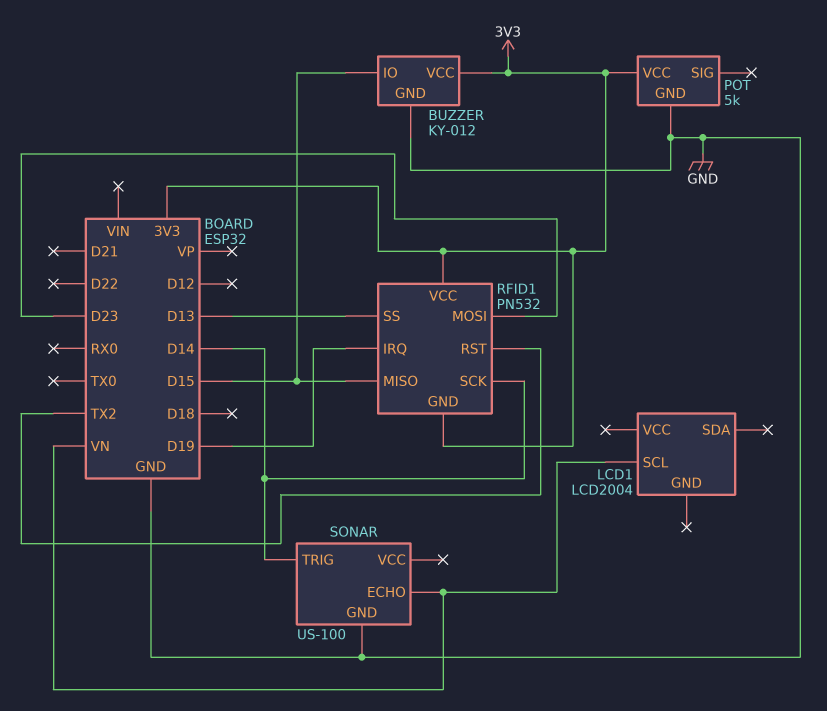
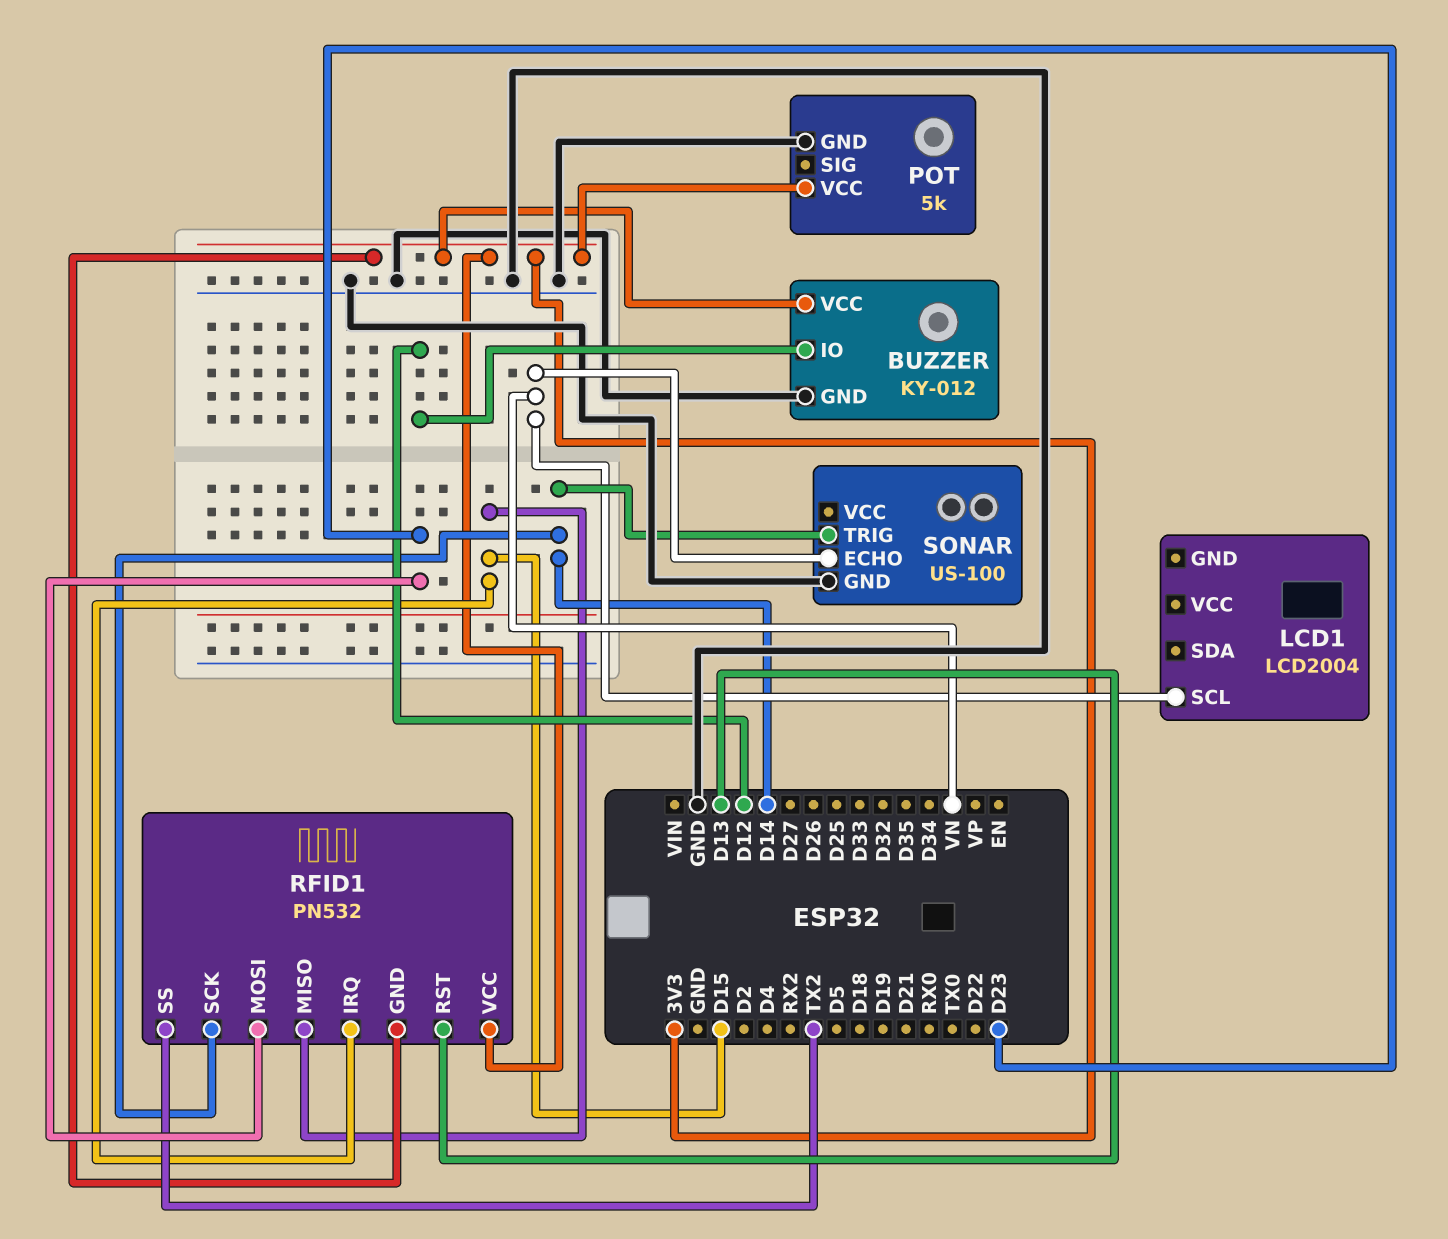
BUZZER pin IO: D15 -> D12
RFID1 pin IRQ: D19 -> D15
RFID1 pin RST: TX2 -> D13
RFID1 pin SS: D13 -> TX2

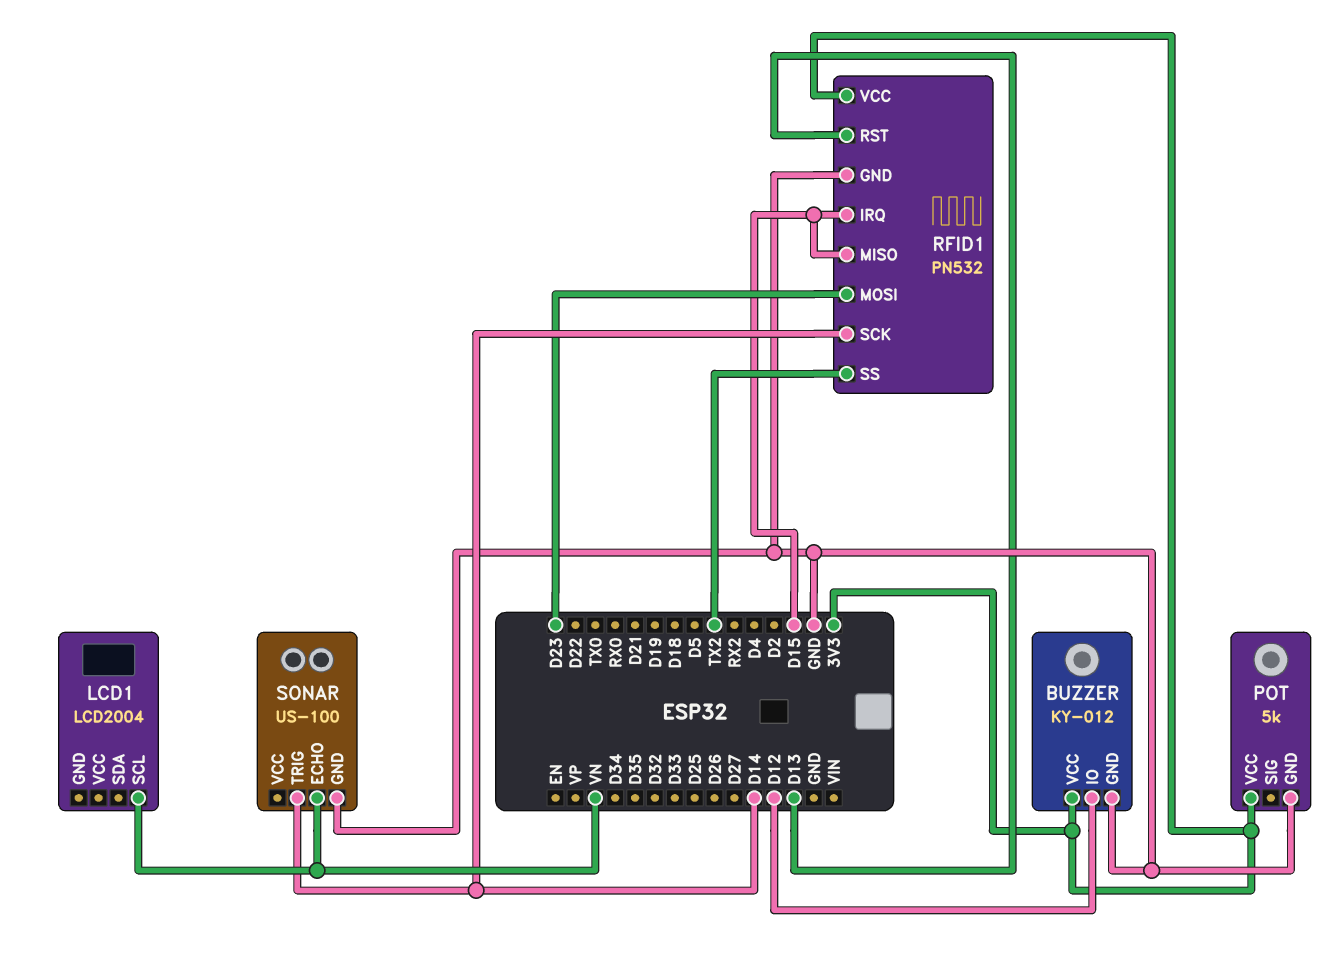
RFID1 pin GND: 3V3 -> GND

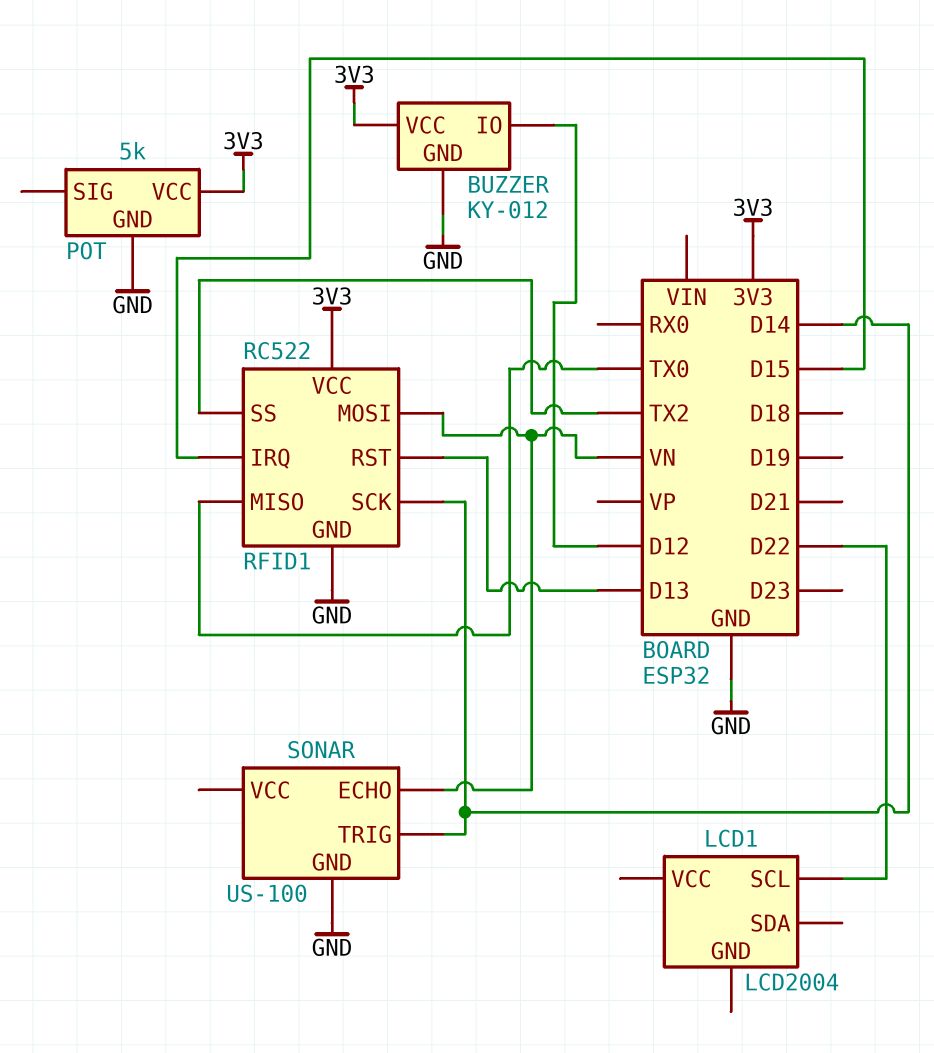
LCD1 pin SCL: VN -> D22
RFID1: PN532 -> RC522
RFID1 pin MISO: D15 -> TX0
RFID1 pin MOSI: D23 -> VN

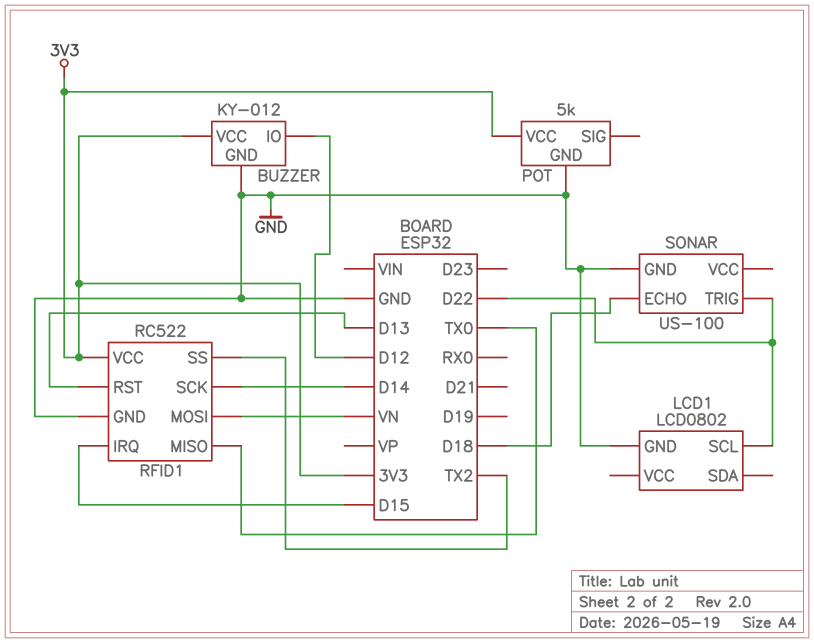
LCD1: LCD2004 -> LCD0802
LCD1 pin GND: none -> GND
SONAR pin ECHO: VN -> D18
SONAR pin TRIG: D14 -> D22

